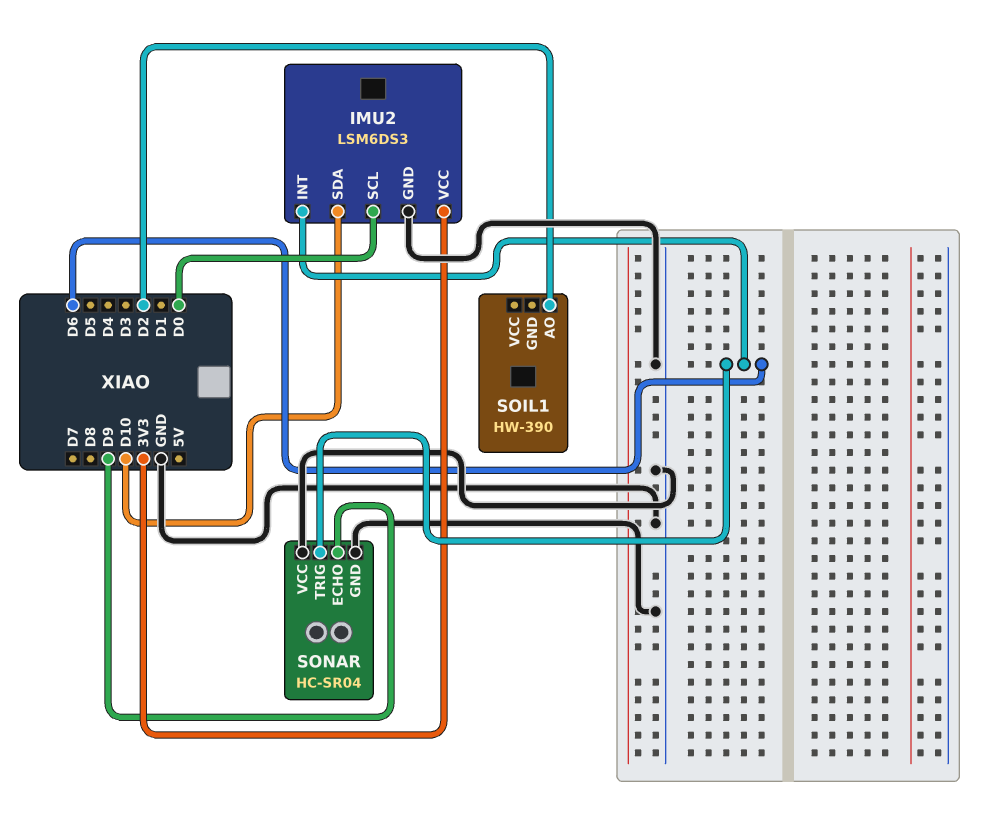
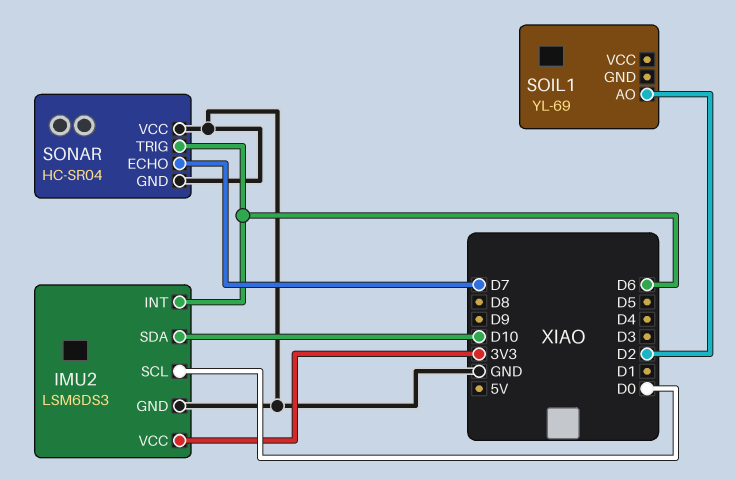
SOIL1: HW-390 -> YL-69
SONAR pin ECHO: D9 -> D7

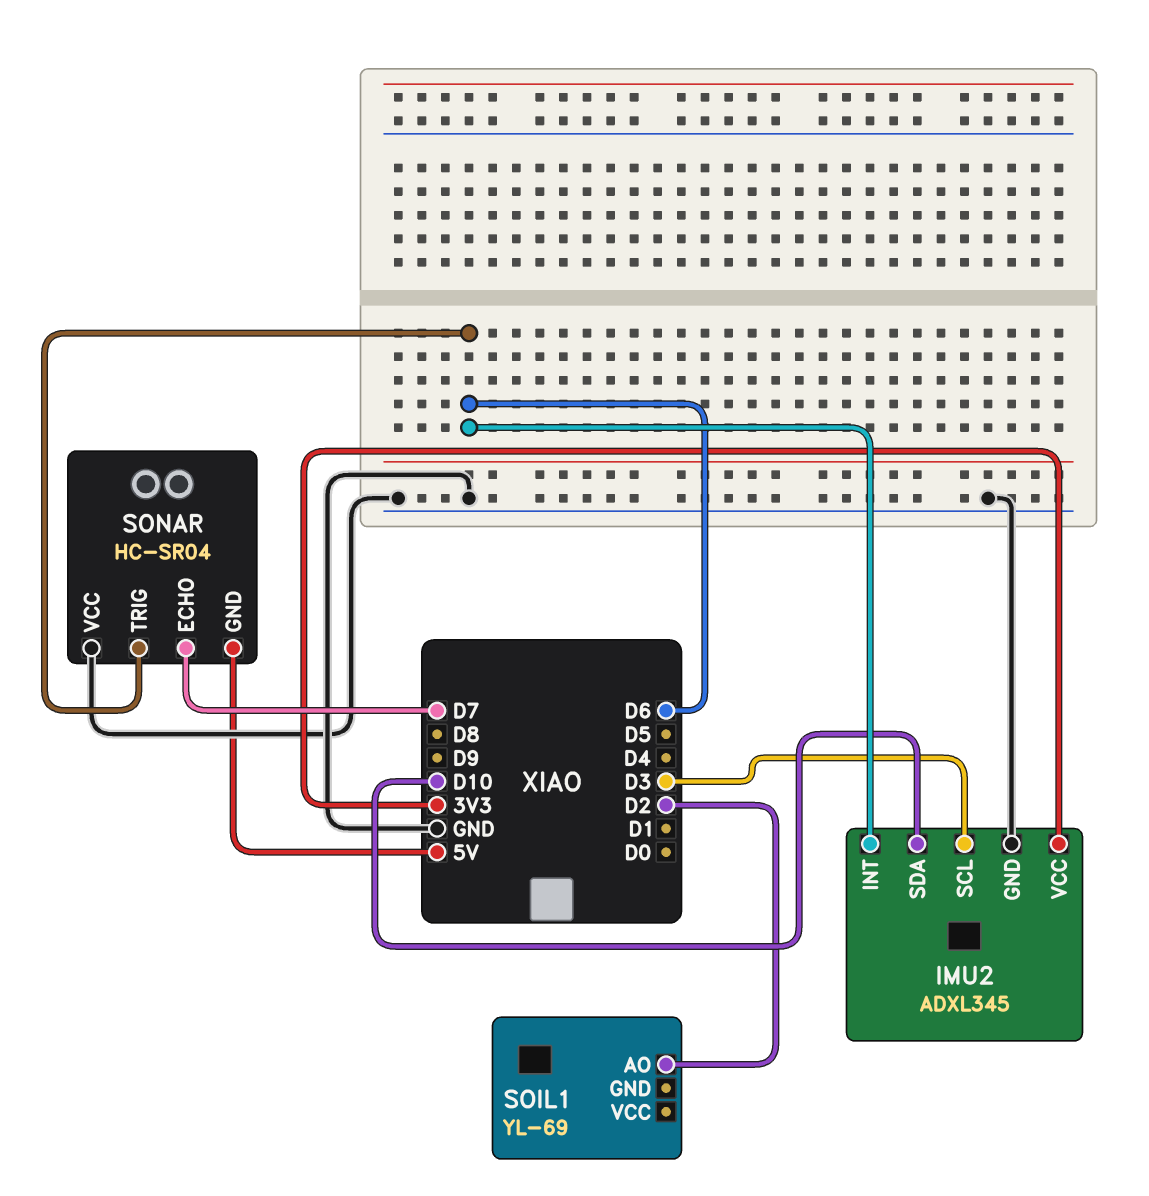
IMU2: LSM6DS3 -> ADXL345
IMU2 pin SCL: D0 -> D3
SONAR pin GND: GND -> 5V

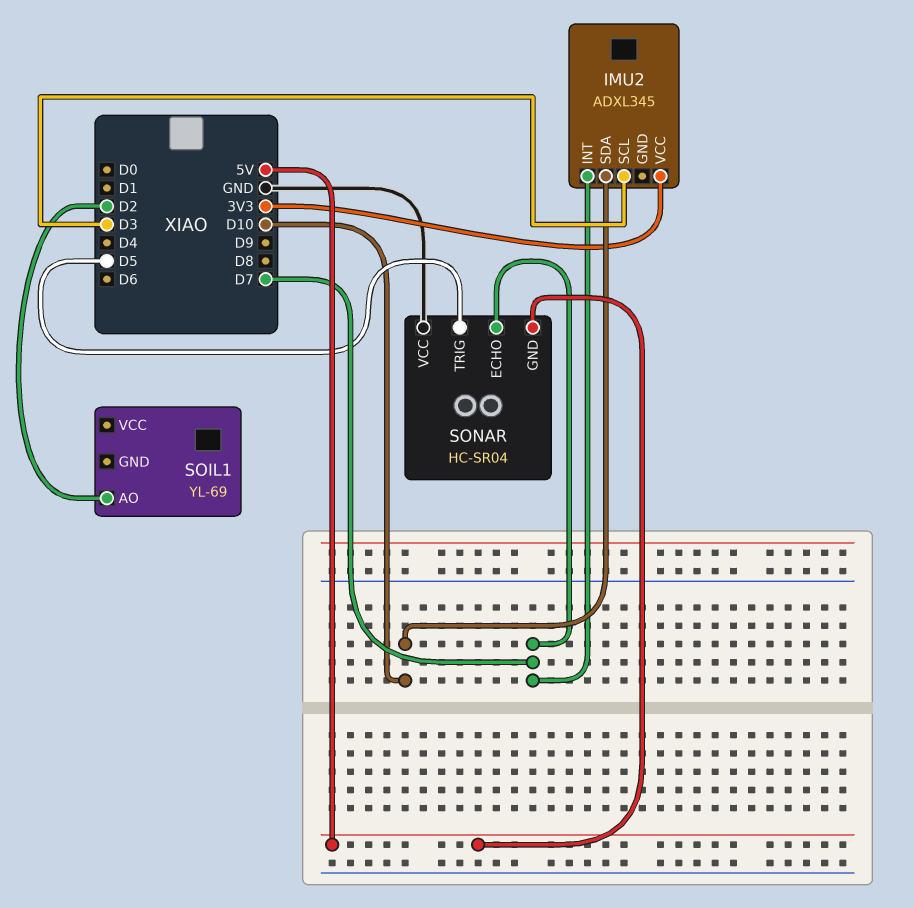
IMU2 pin GND: GND -> none
IMU2 pin INT: D6 -> D7
SONAR pin TRIG: D6 -> D5

